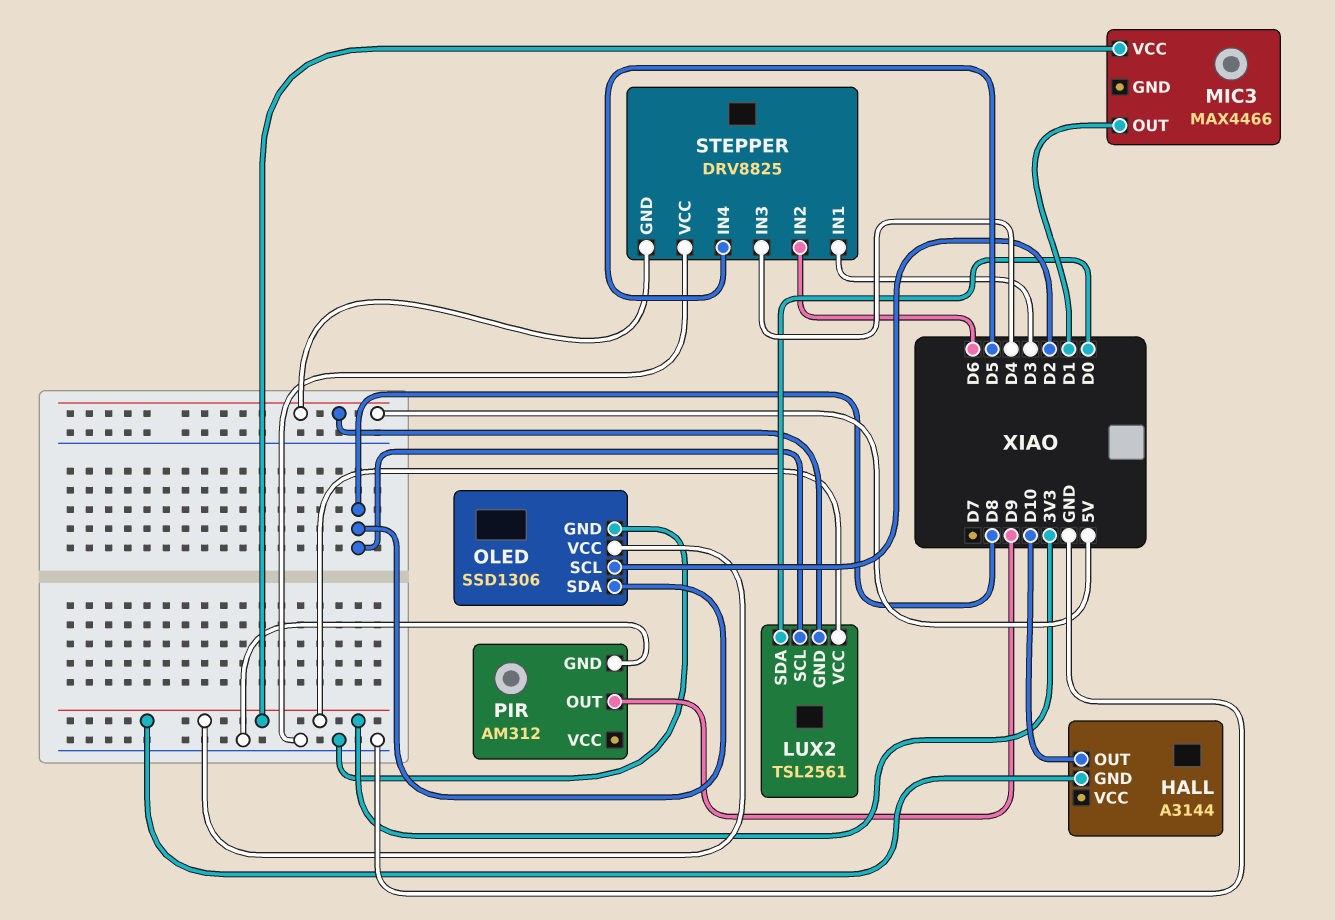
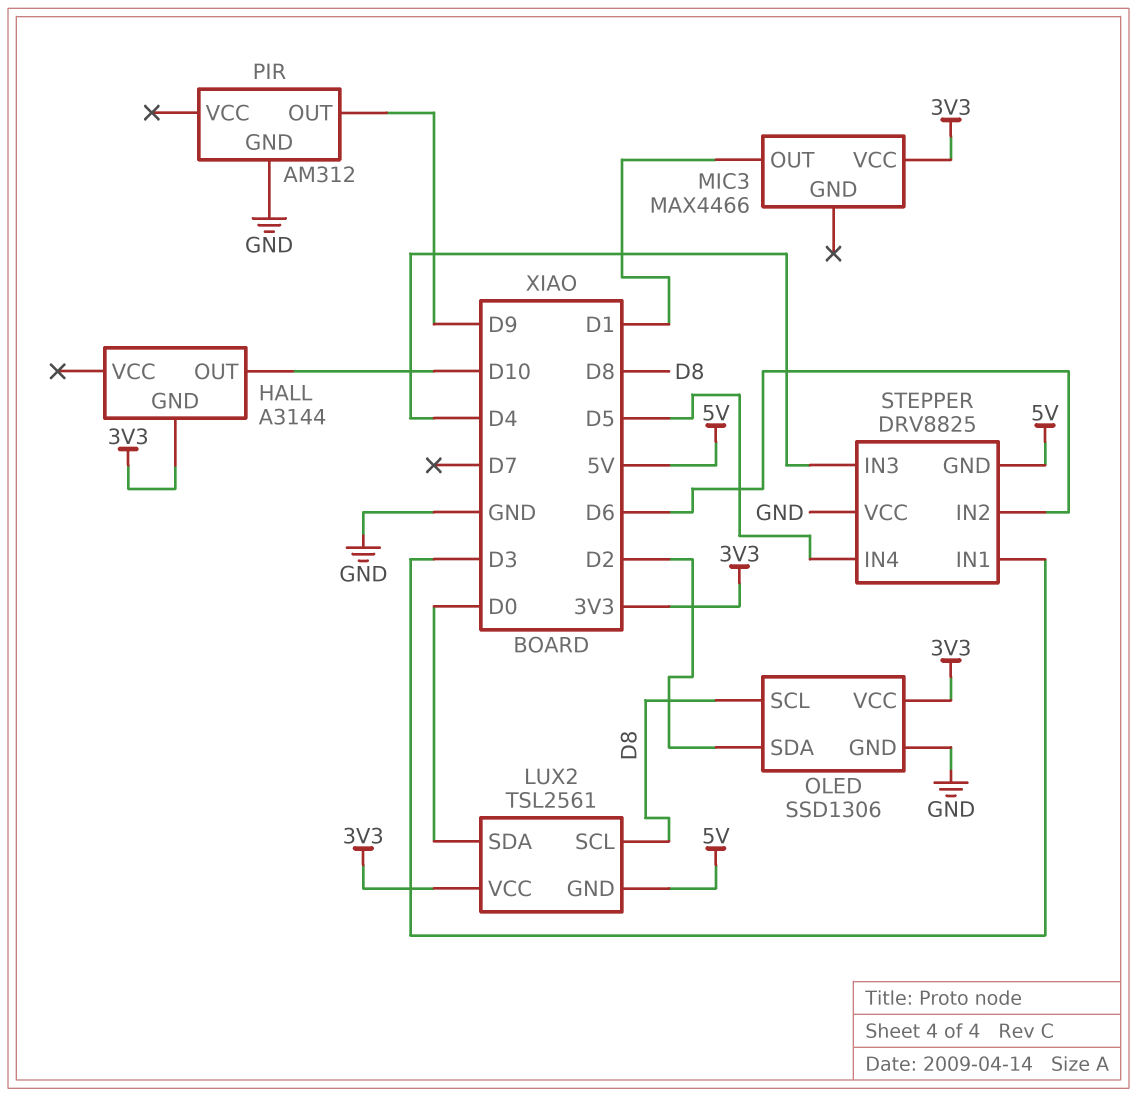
OLED pin SCL: D2 -> D8
OLED pin SDA: D8 -> D2

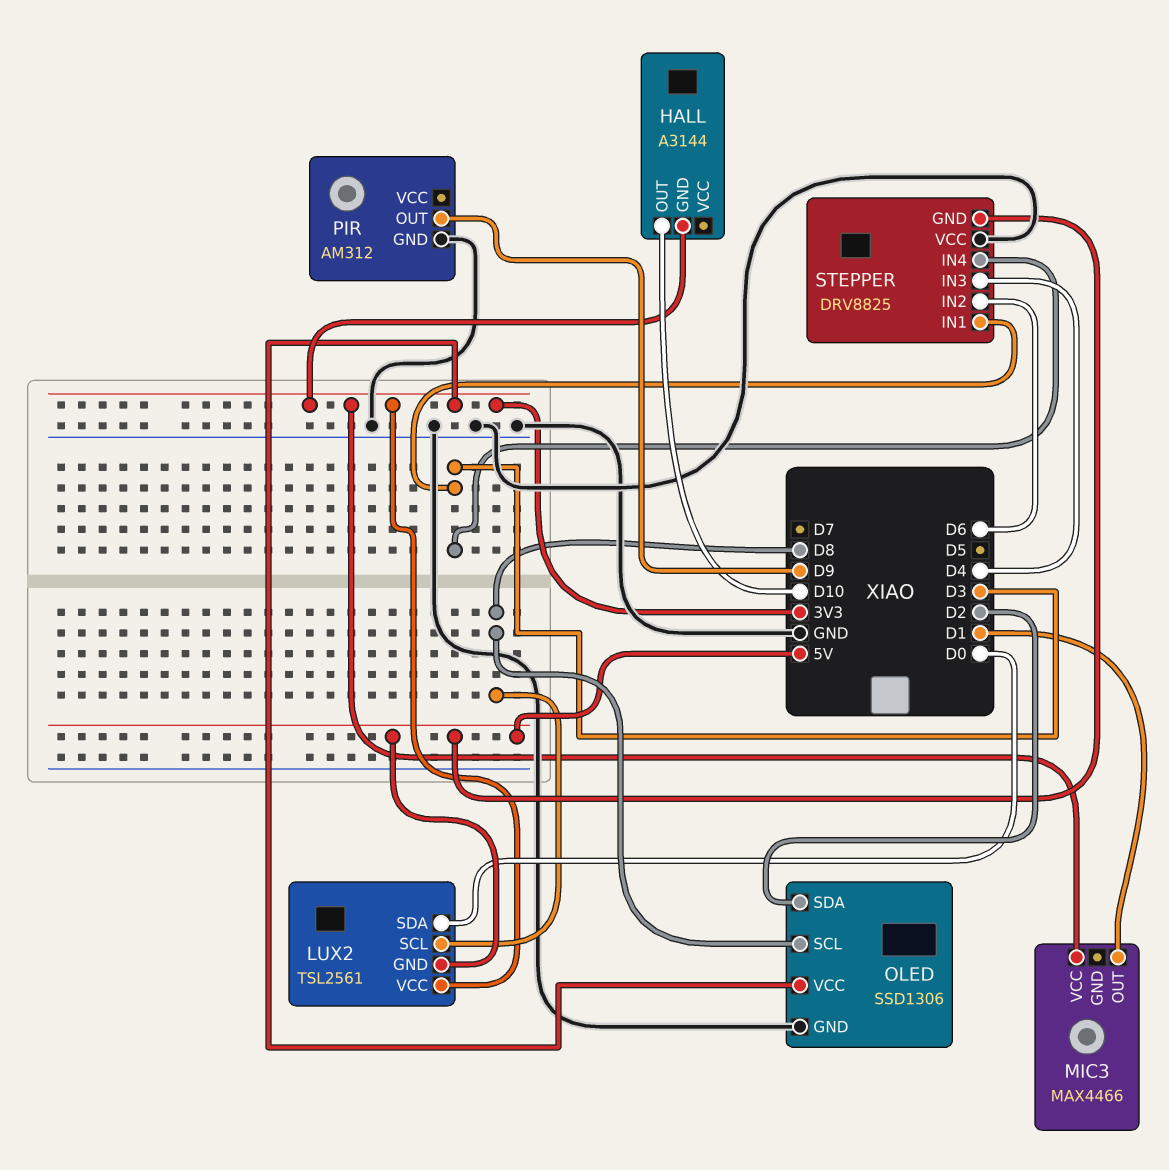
STEPPER pin IN4: D5 -> D3

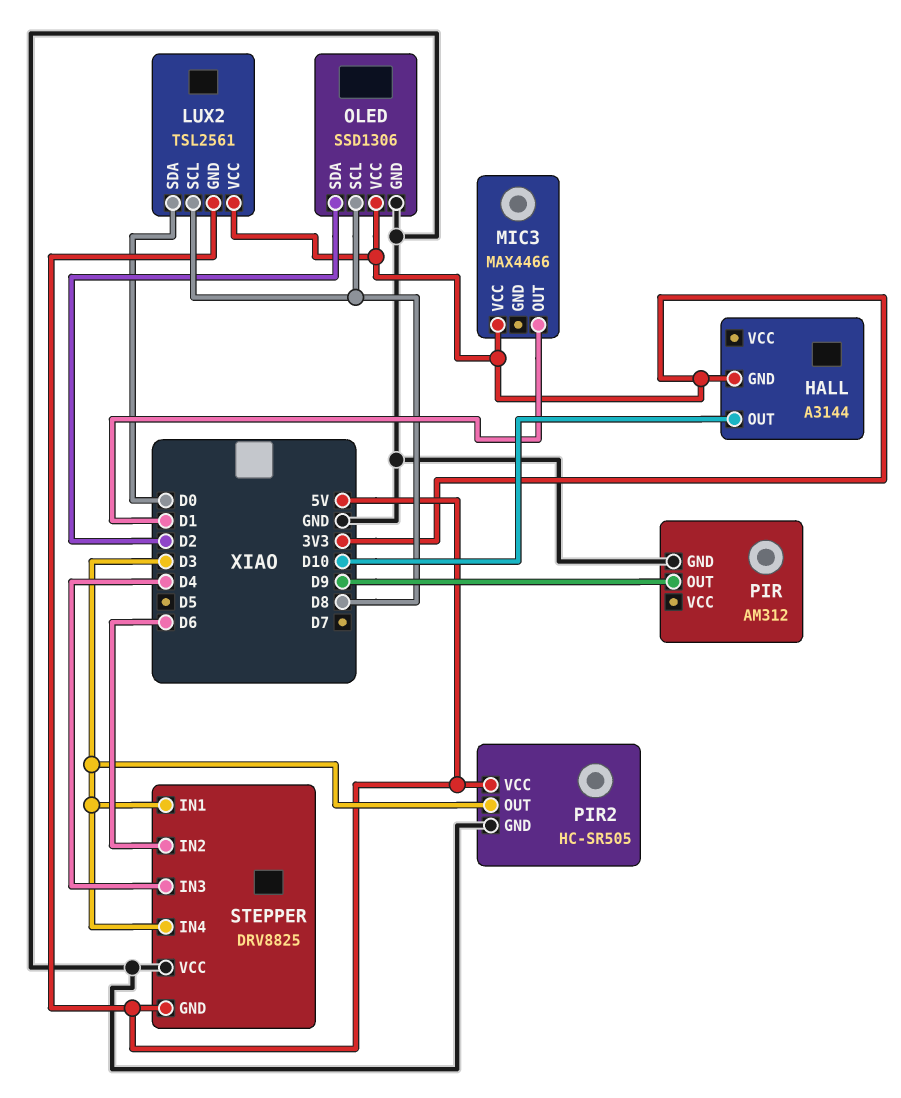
PIR2: none -> HC-SR505
PIR2 pin GND: none -> GND
PIR2 pin OUT: none -> D3
PIR2 pin VCC: none -> 5V

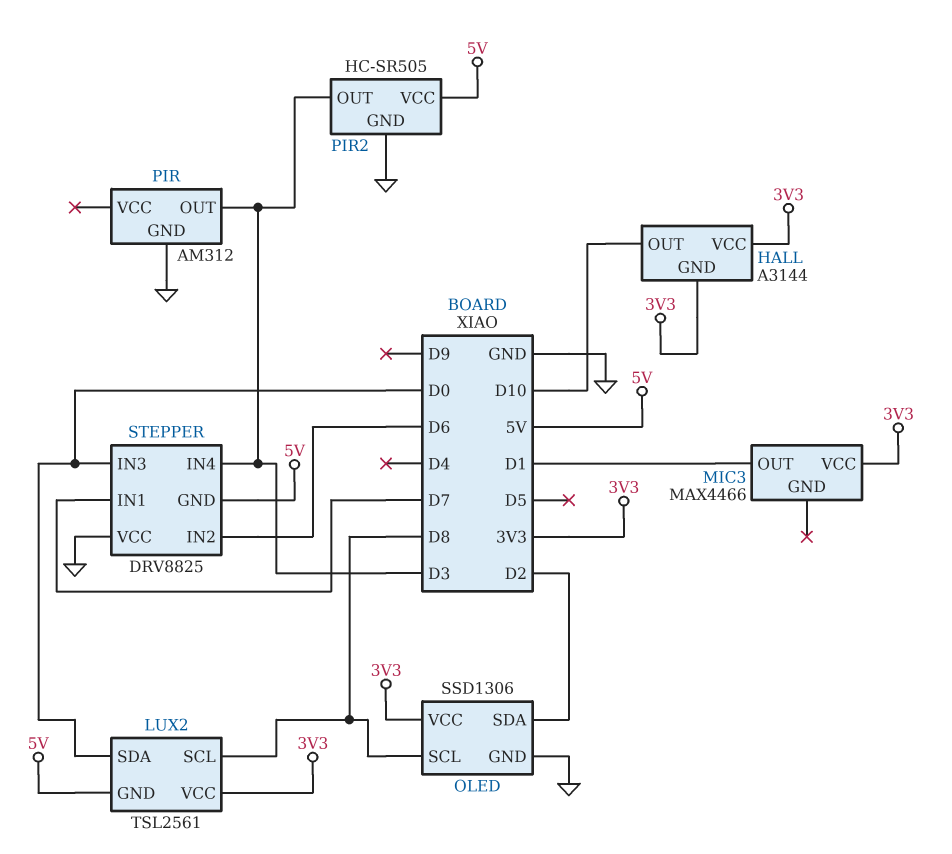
HALL pin VCC: none -> 3V3
PIR pin OUT: D9 -> D3
STEPPER pin IN1: D3 -> D7
STEPPER pin IN3: D4 -> D0

